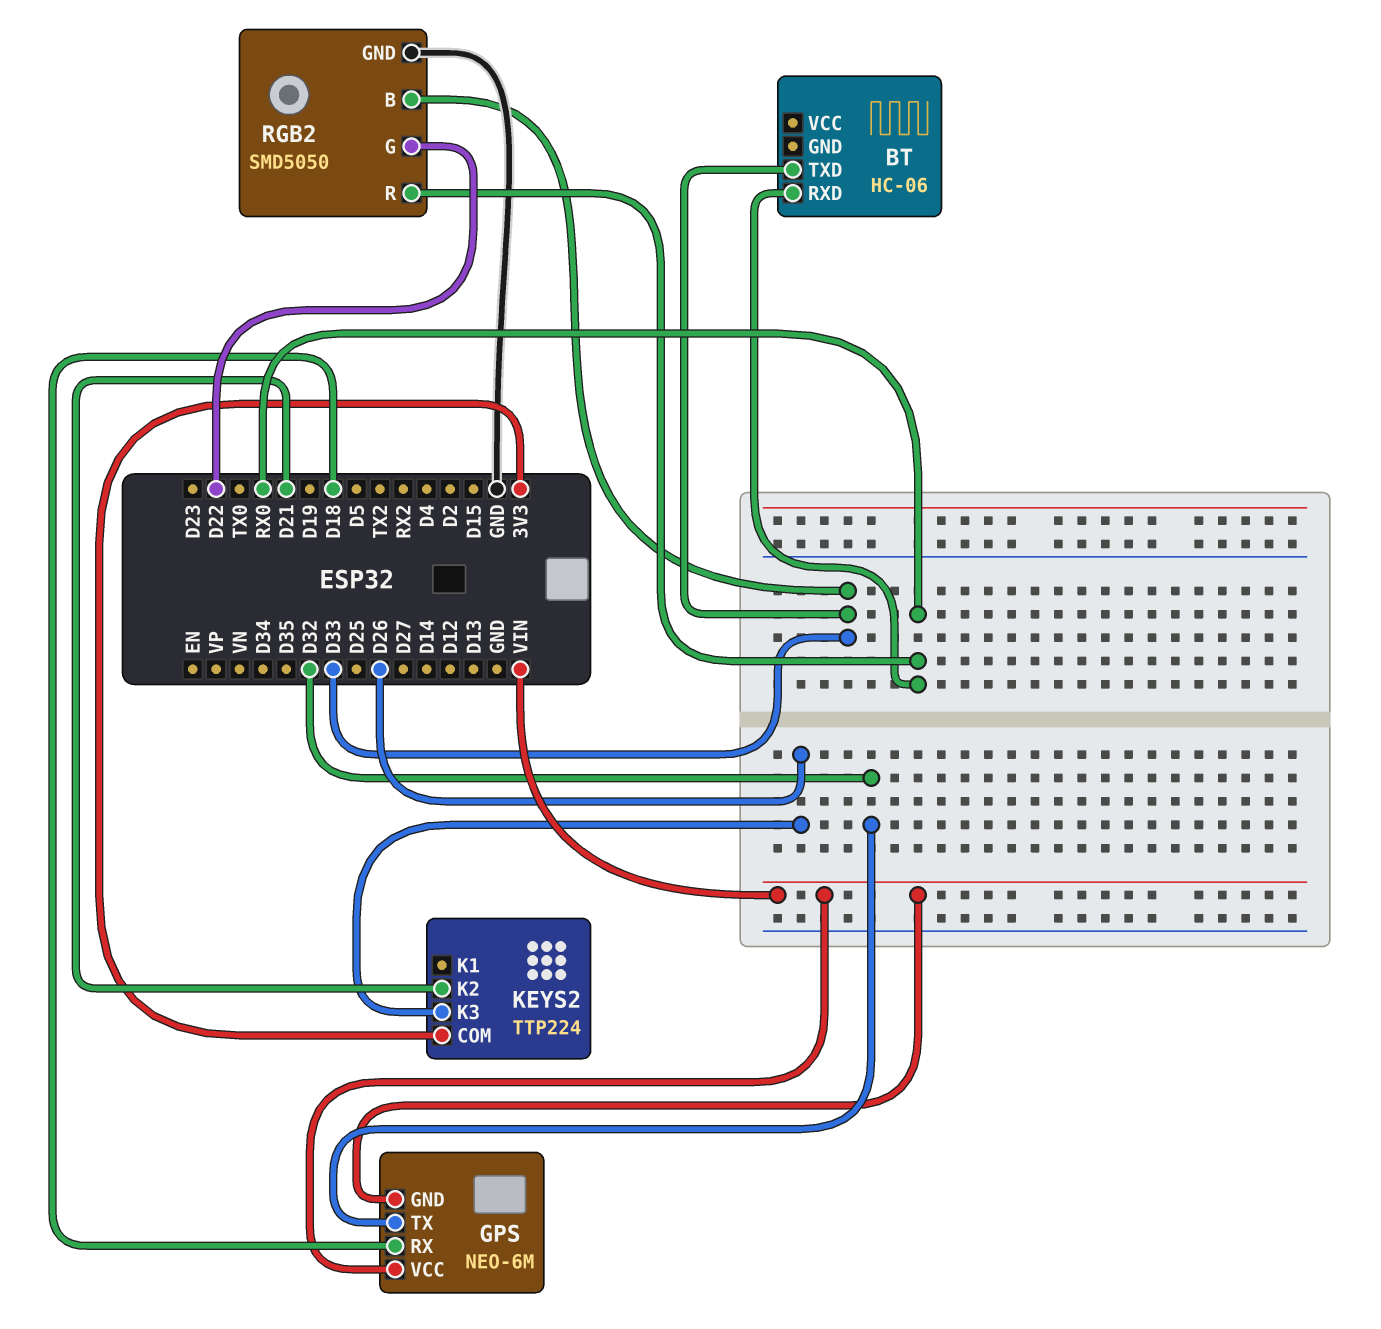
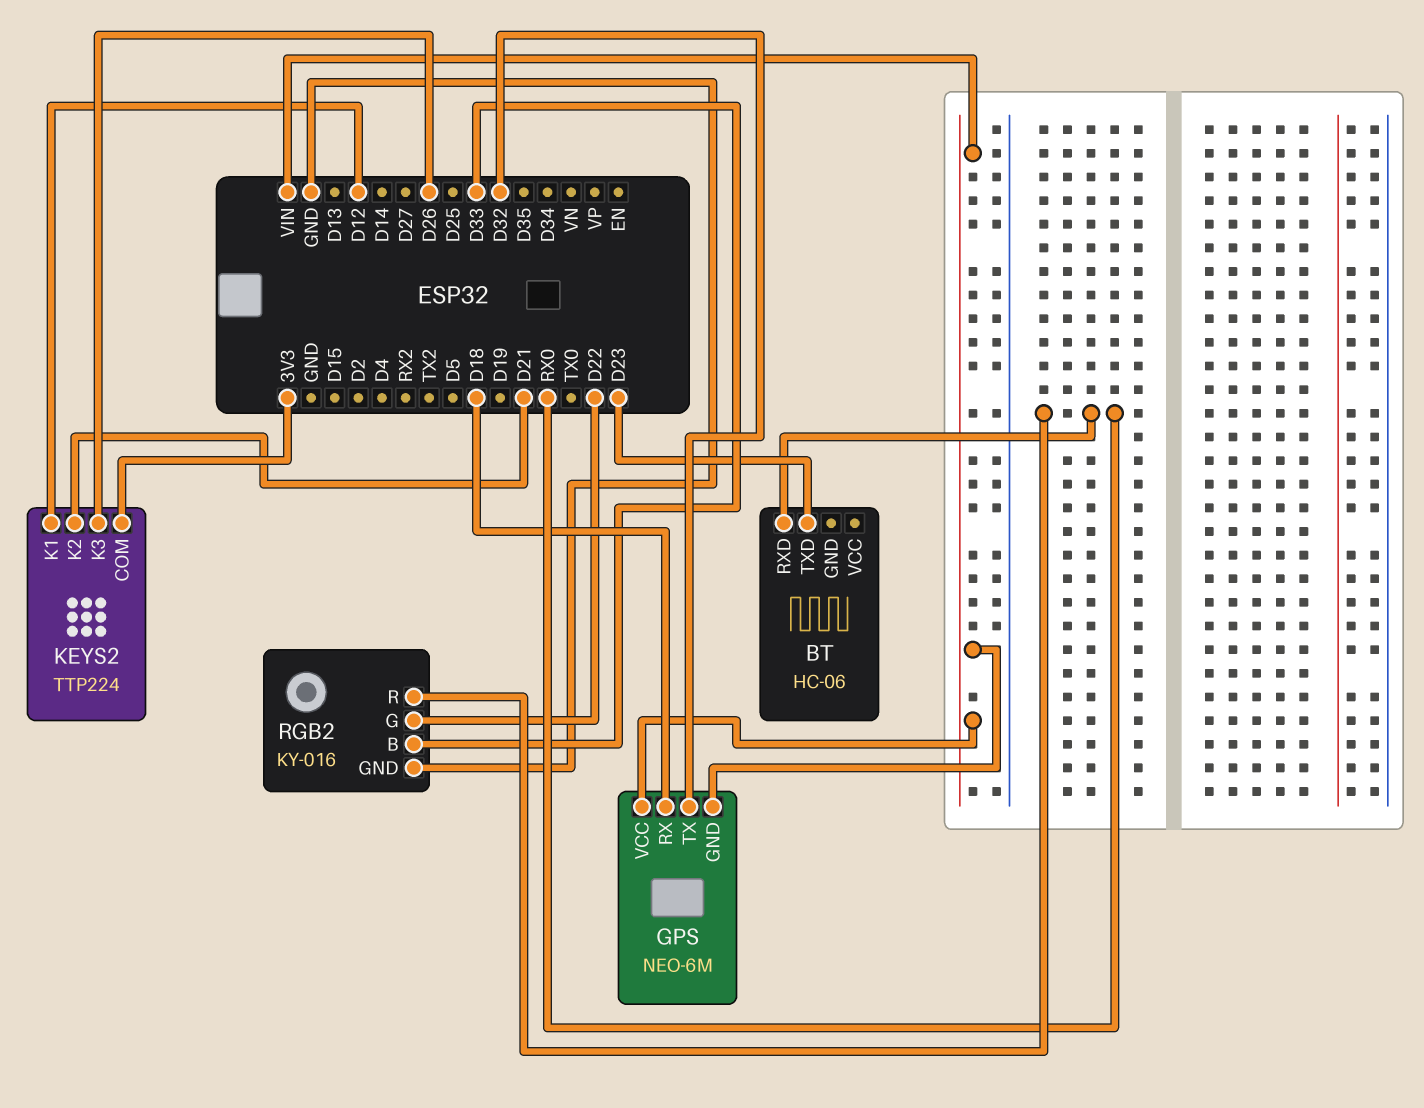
BT pin TXD: D33 -> D23
KEYS2 pin K1: none -> D12
RGB2: SMD5050 -> KY-016

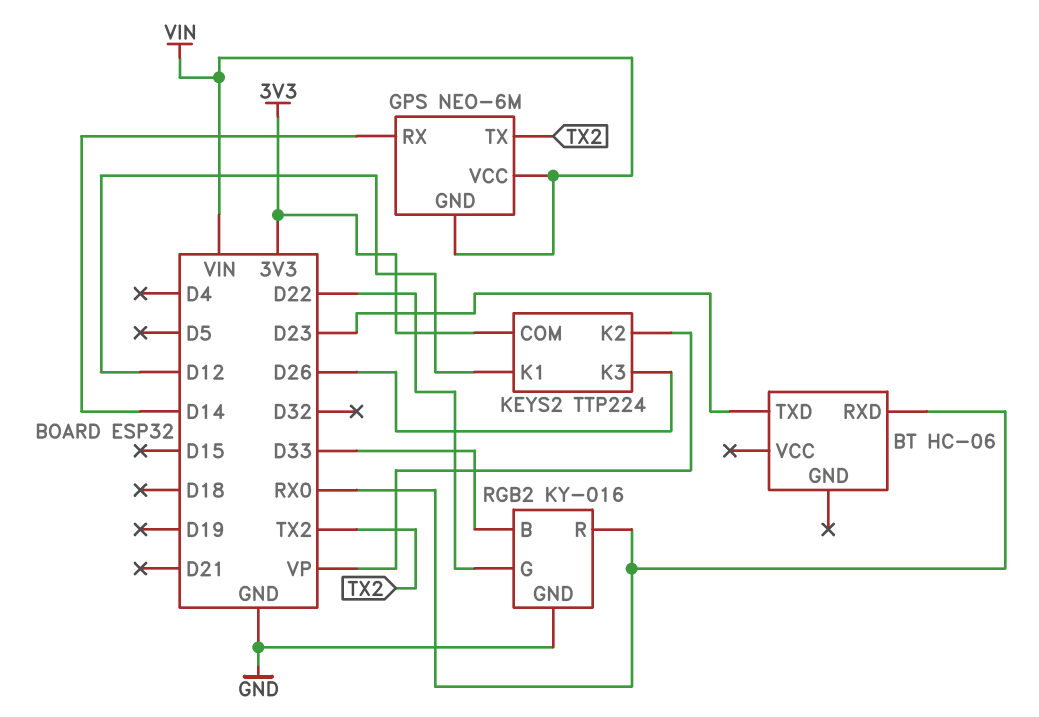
GPS pin RX: D18 -> D14
GPS pin TX: D32 -> TX2
KEYS2 pin K2: D21 -> VP

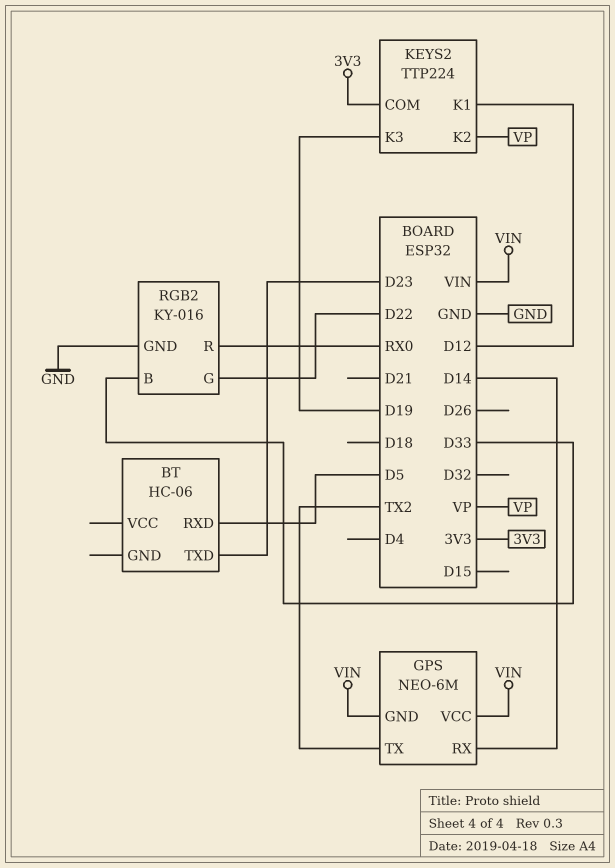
BT pin RXD: RX0 -> D5
KEYS2 pin K3: D26 -> D19

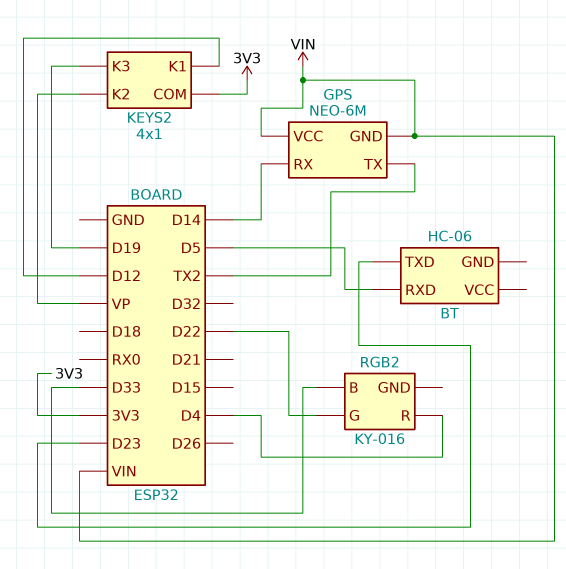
KEYS2: TTP224 -> 4x1
RGB2 pin GND: GND -> none
RGB2 pin R: RX0 -> D4

